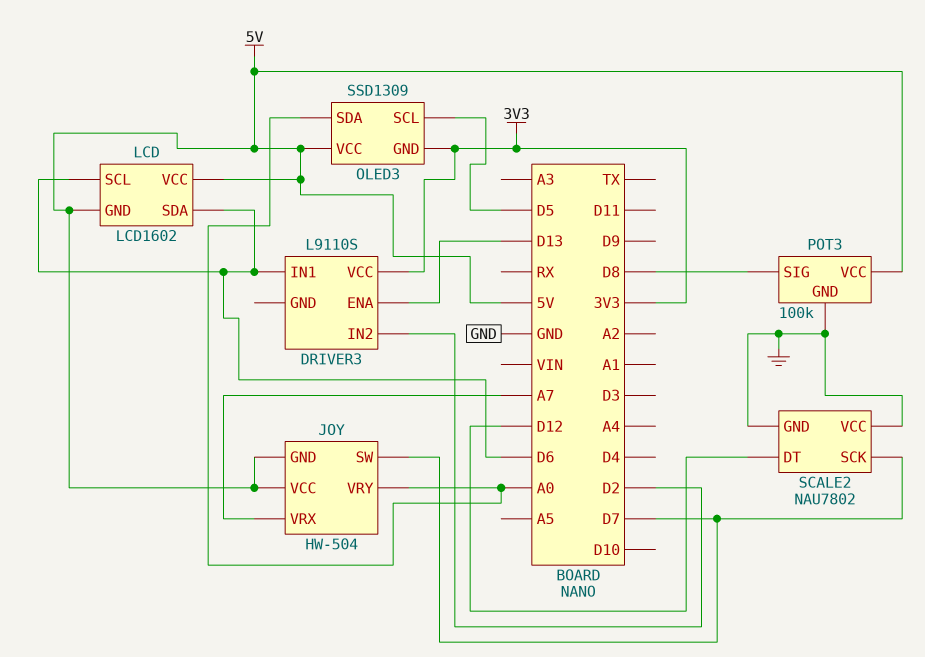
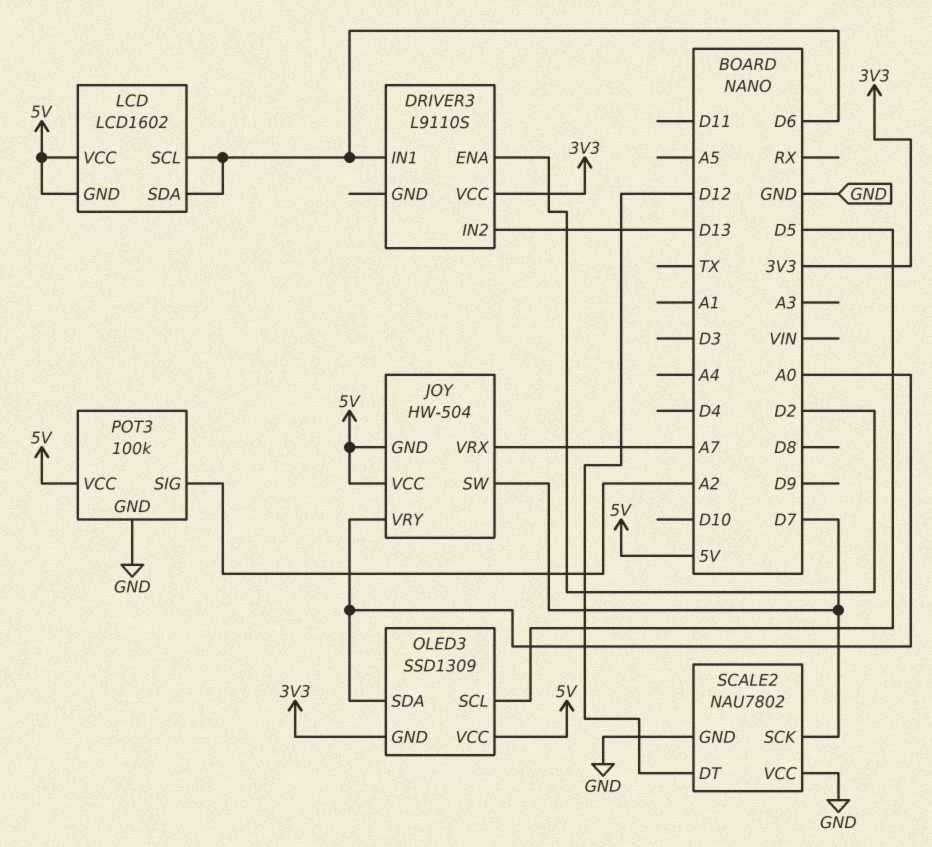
DRIVER3 pin ENA: D13 -> D2
DRIVER3 pin IN2: D2 -> D13
POT3 pin SIG: D8 -> A2

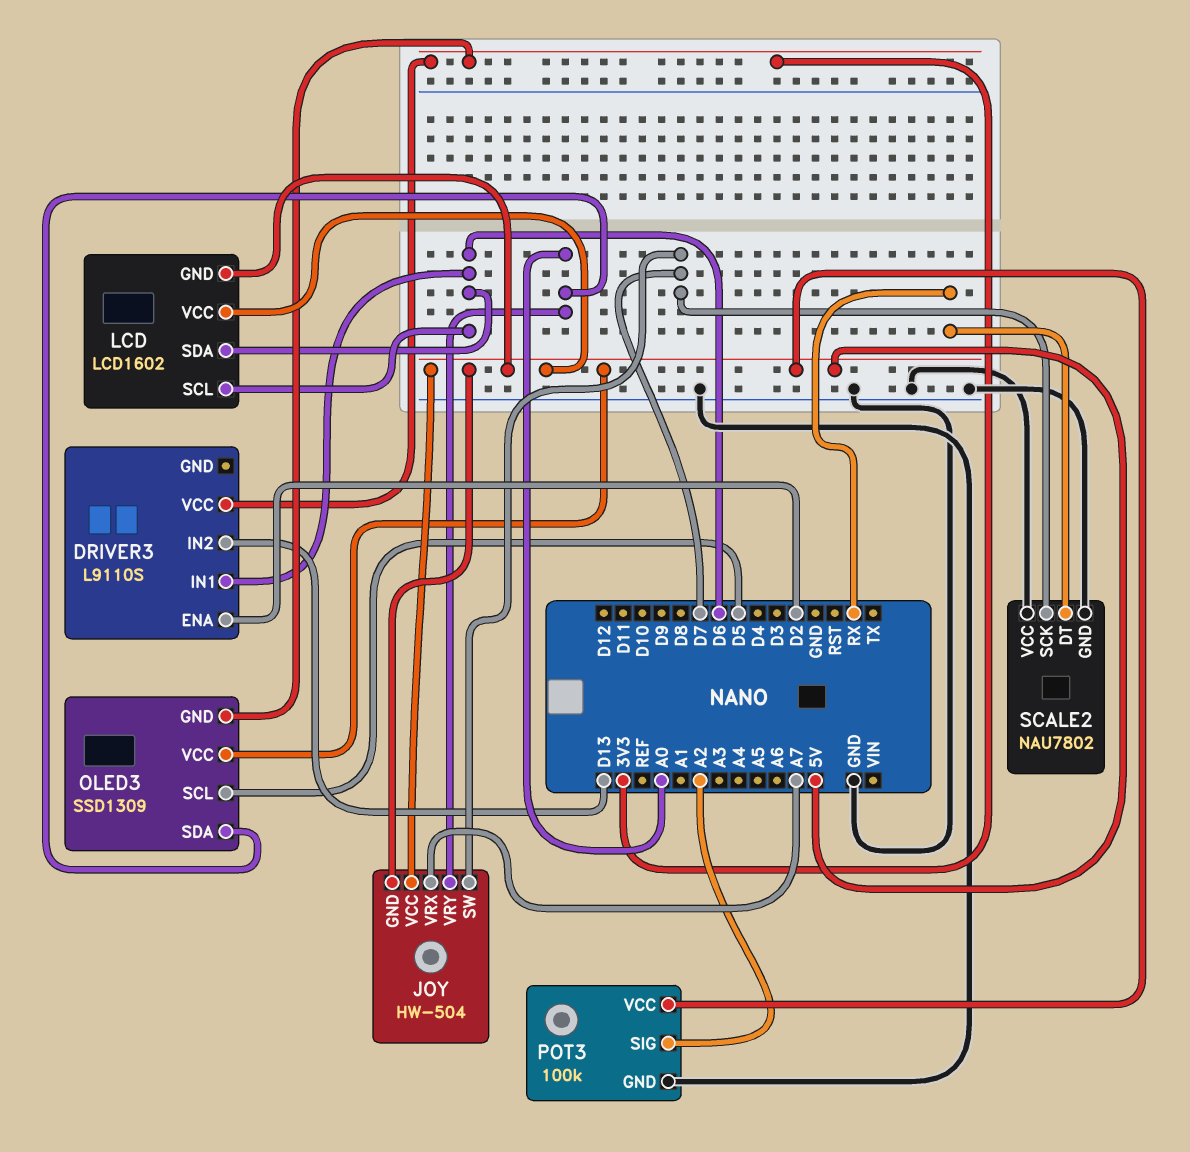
SCALE2 pin DT: D12 -> RX

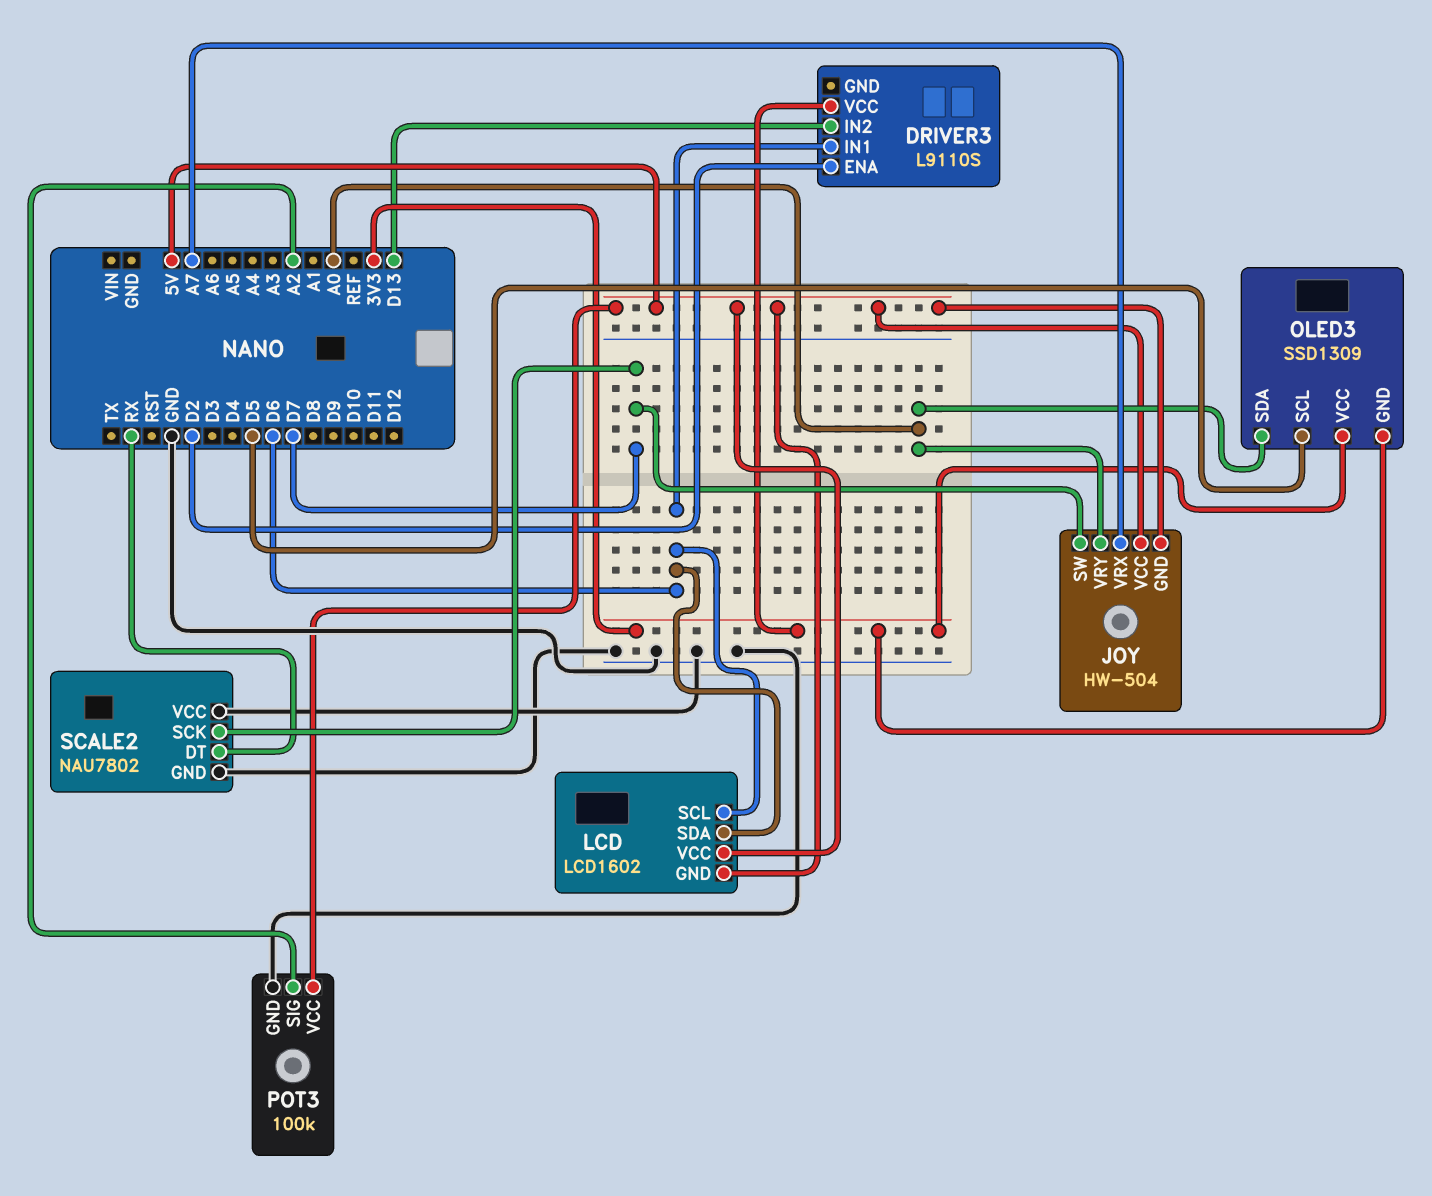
OLED3 pin VCC: 5V -> 3V3

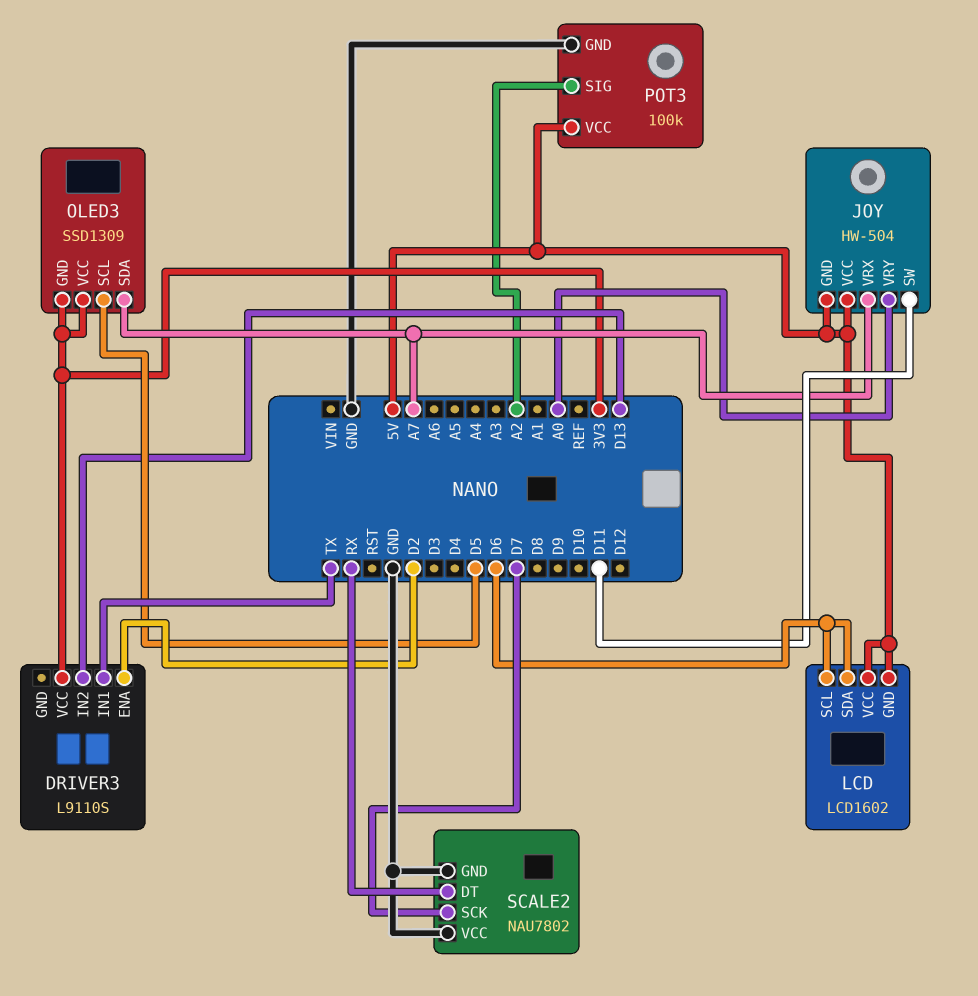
DRIVER3 pin IN1: D6 -> TX
JOY pin SW: D7 -> D11
OLED3 pin SDA: A0 -> A7

